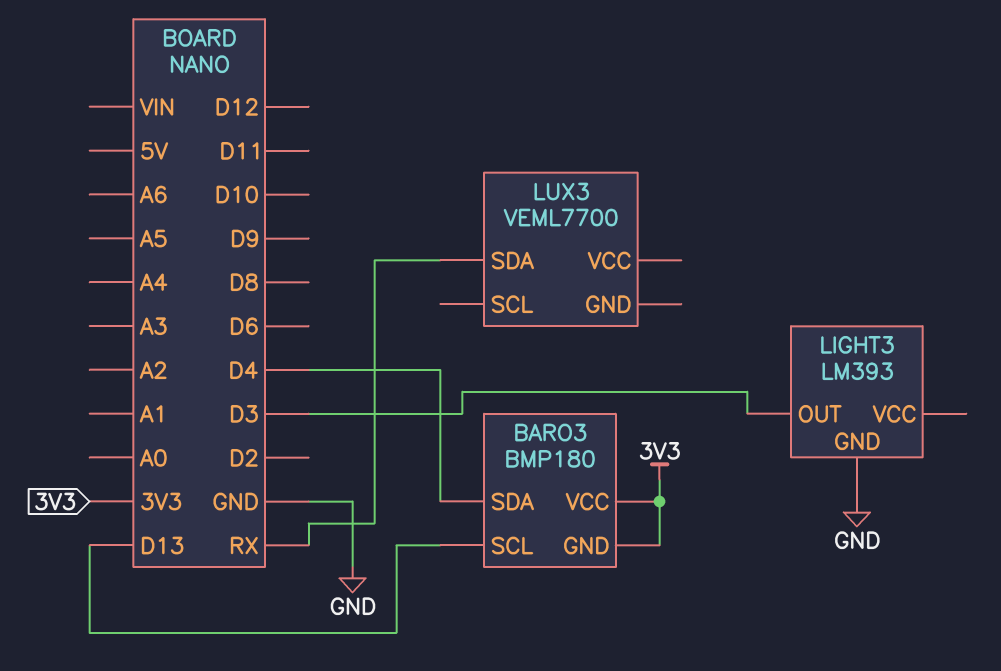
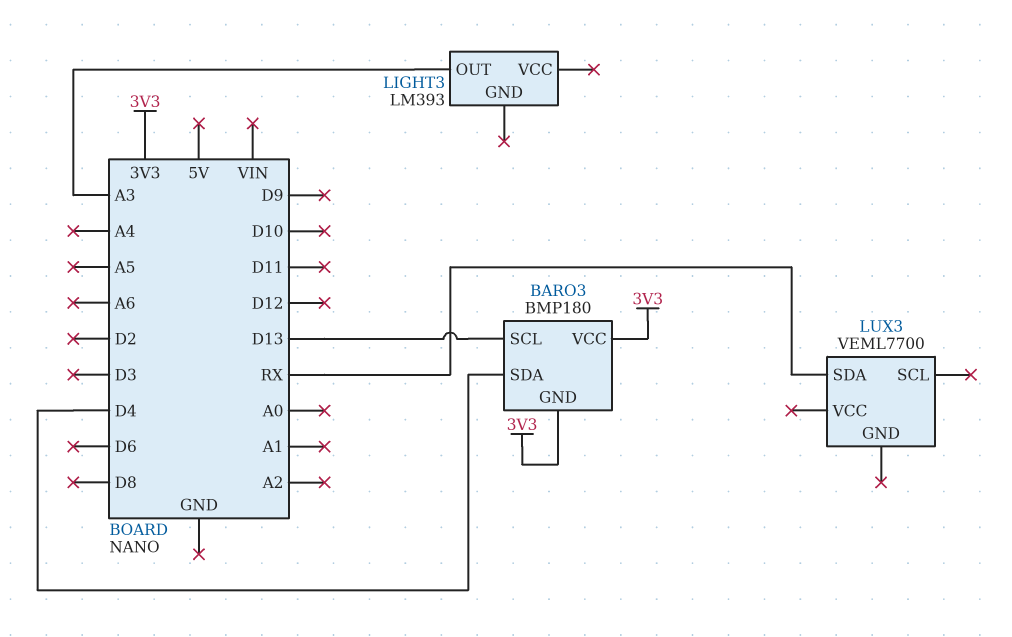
LIGHT3 pin GND: GND -> none
LIGHT3 pin OUT: D3 -> A3

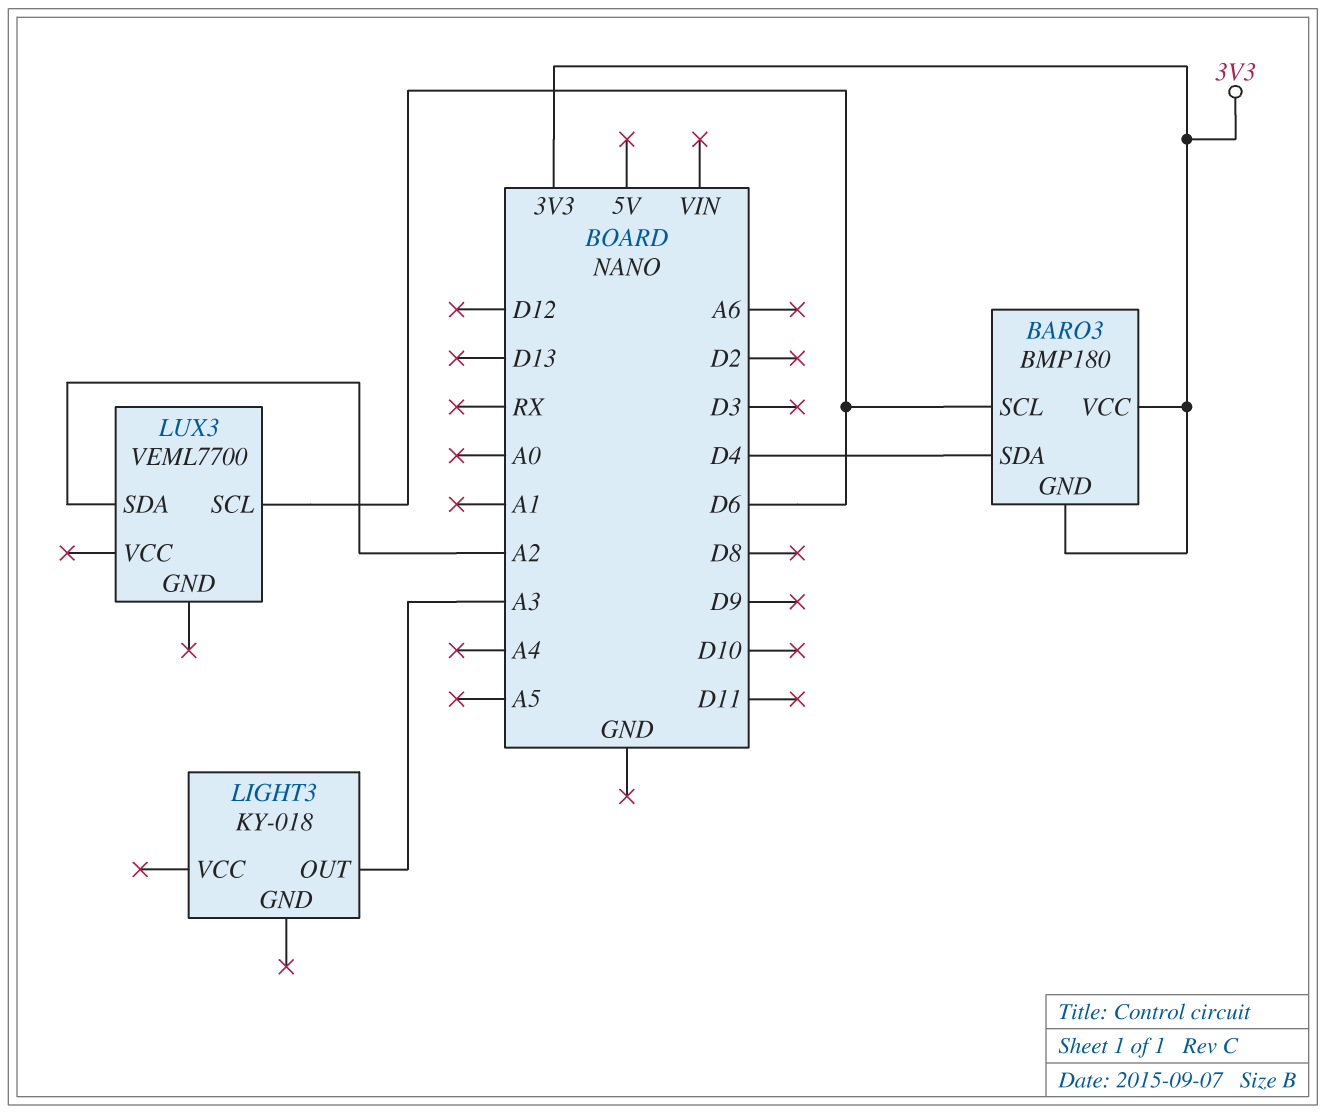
BARO3 pin SCL: D13 -> D6
LIGHT3: LM393 -> KY-018
LUX3 pin SCL: none -> D6
LUX3 pin SDA: RX -> A2

